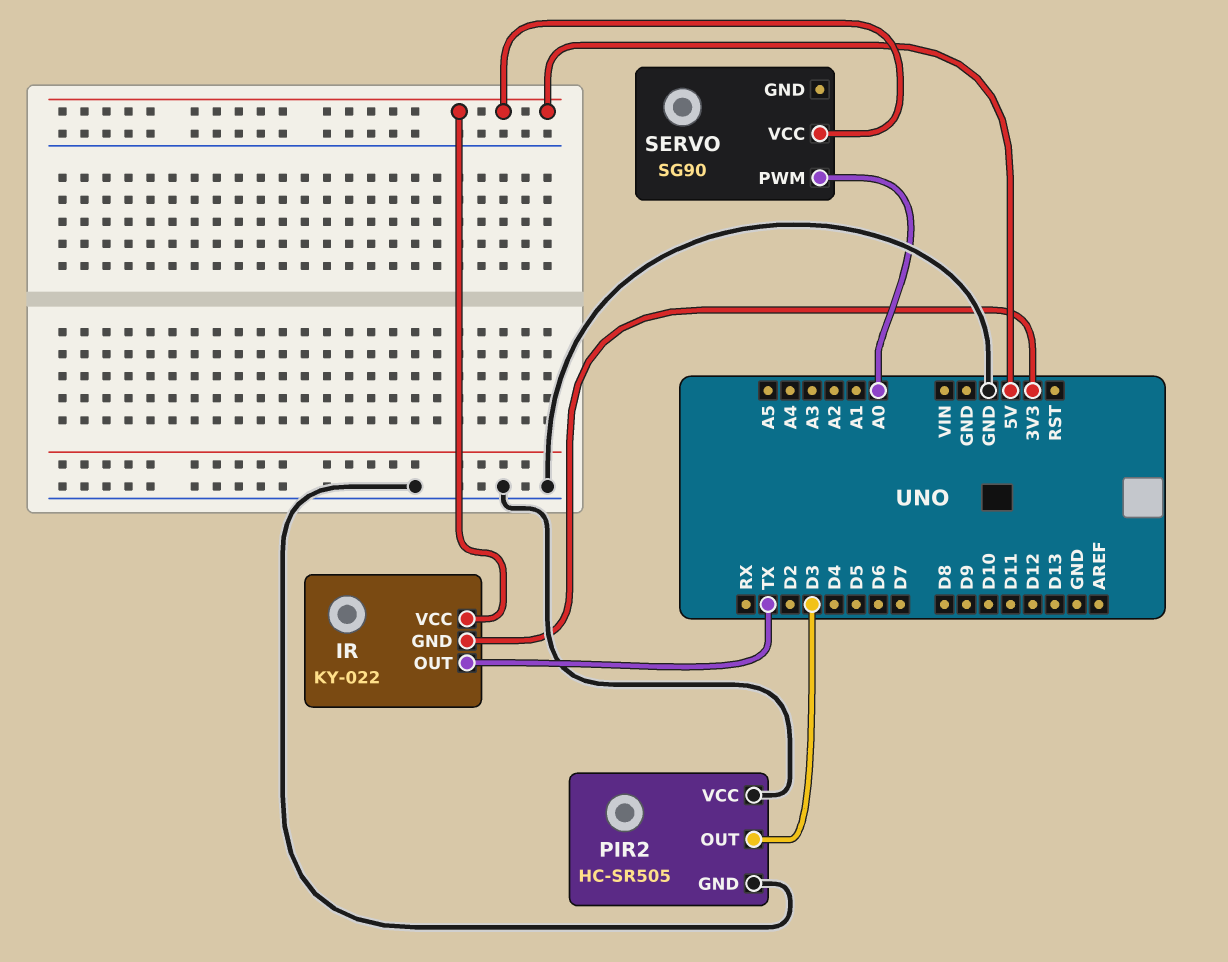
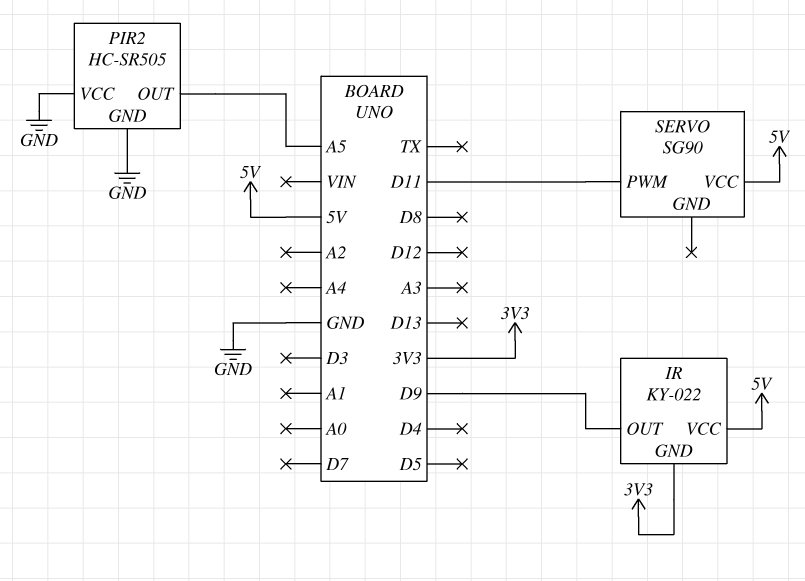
IR pin OUT: TX -> D9
PIR2 pin OUT: D3 -> A5
SERVO pin PWM: A0 -> D11

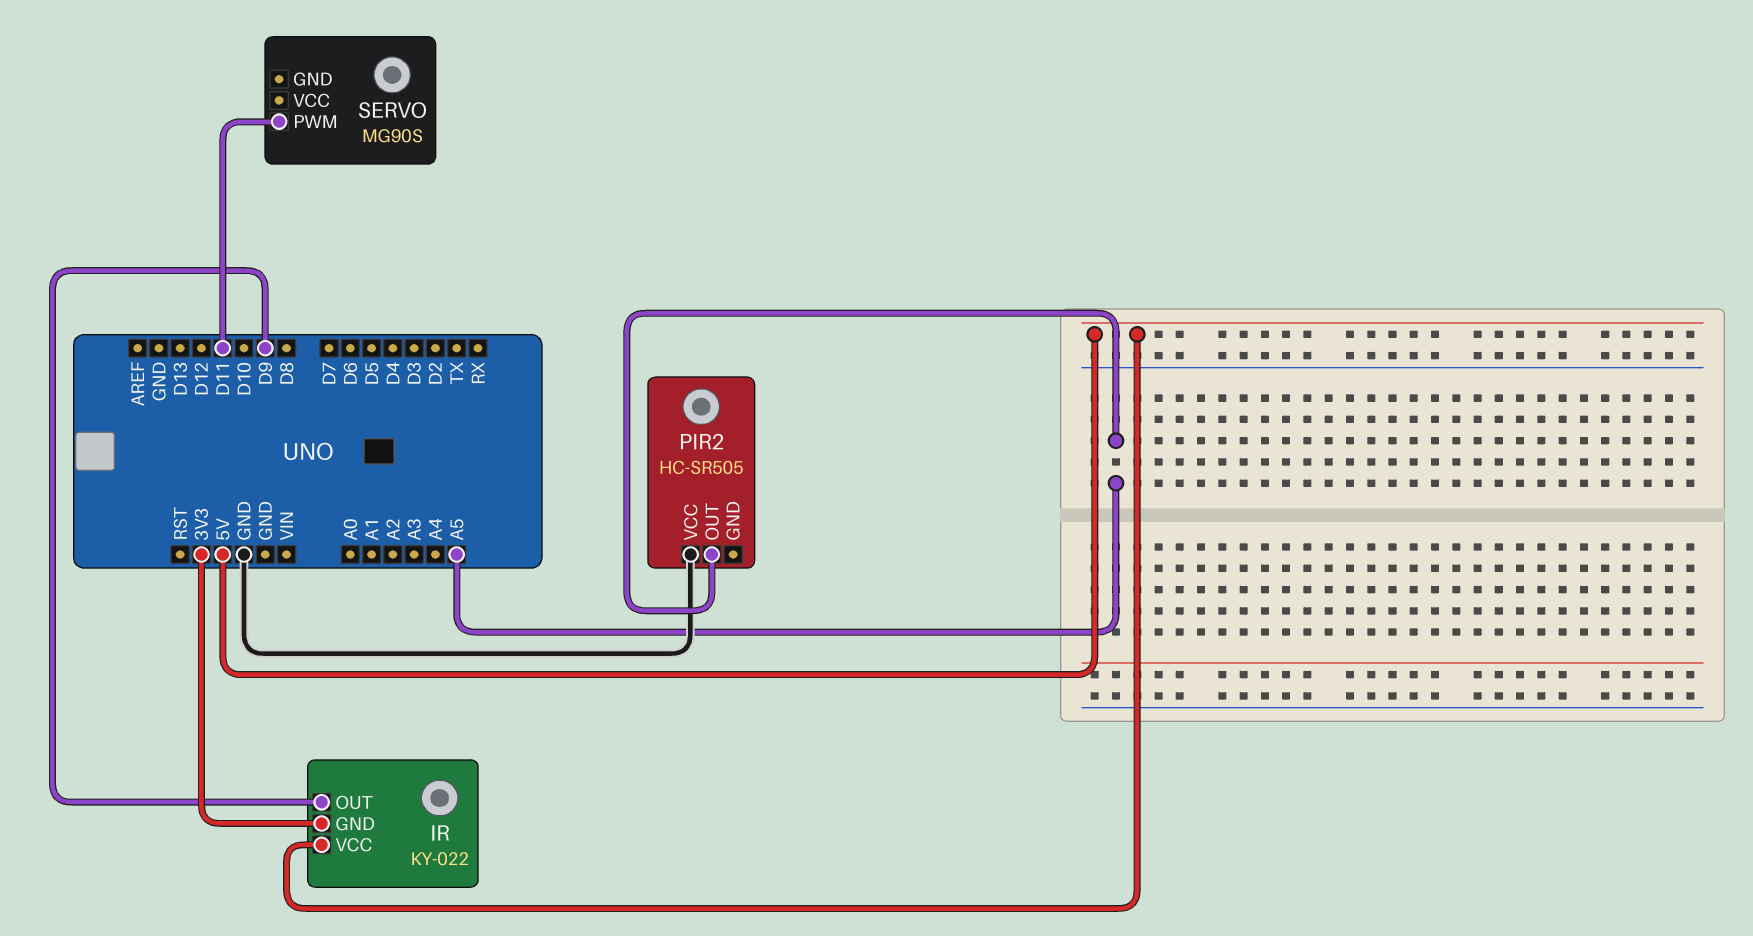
PIR2 pin GND: GND -> none
SERVO: SG90 -> MG90S
SERVO pin VCC: 5V -> none

